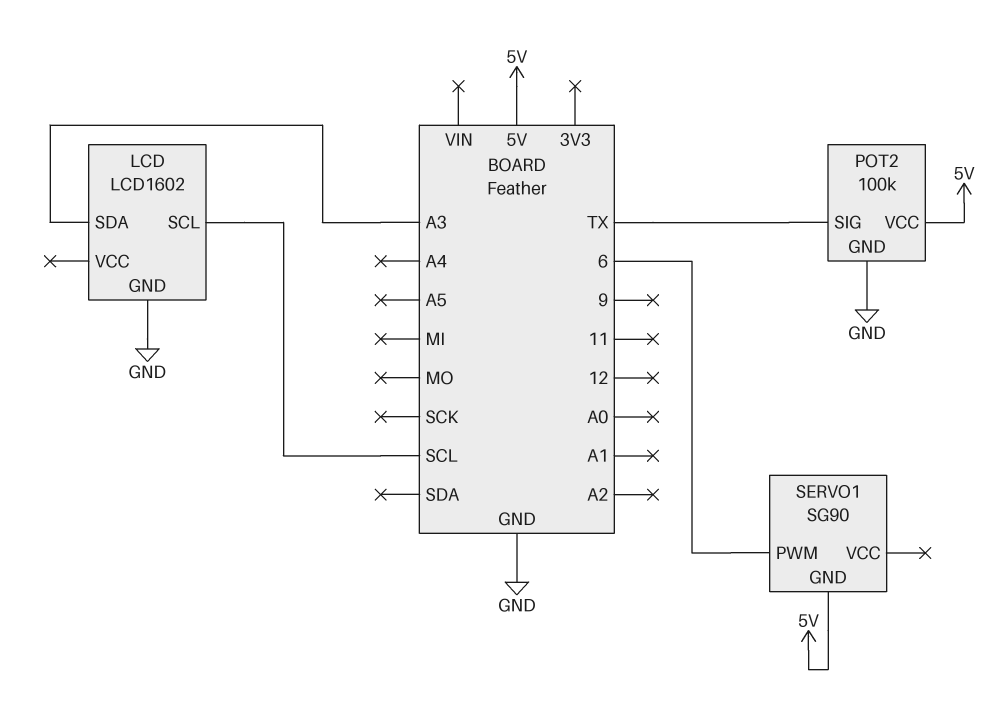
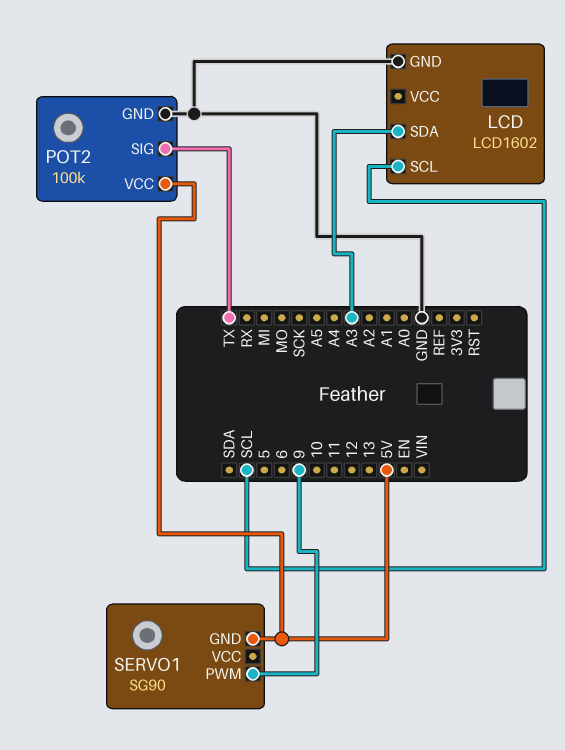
SERVO1 pin PWM: 6 -> 9

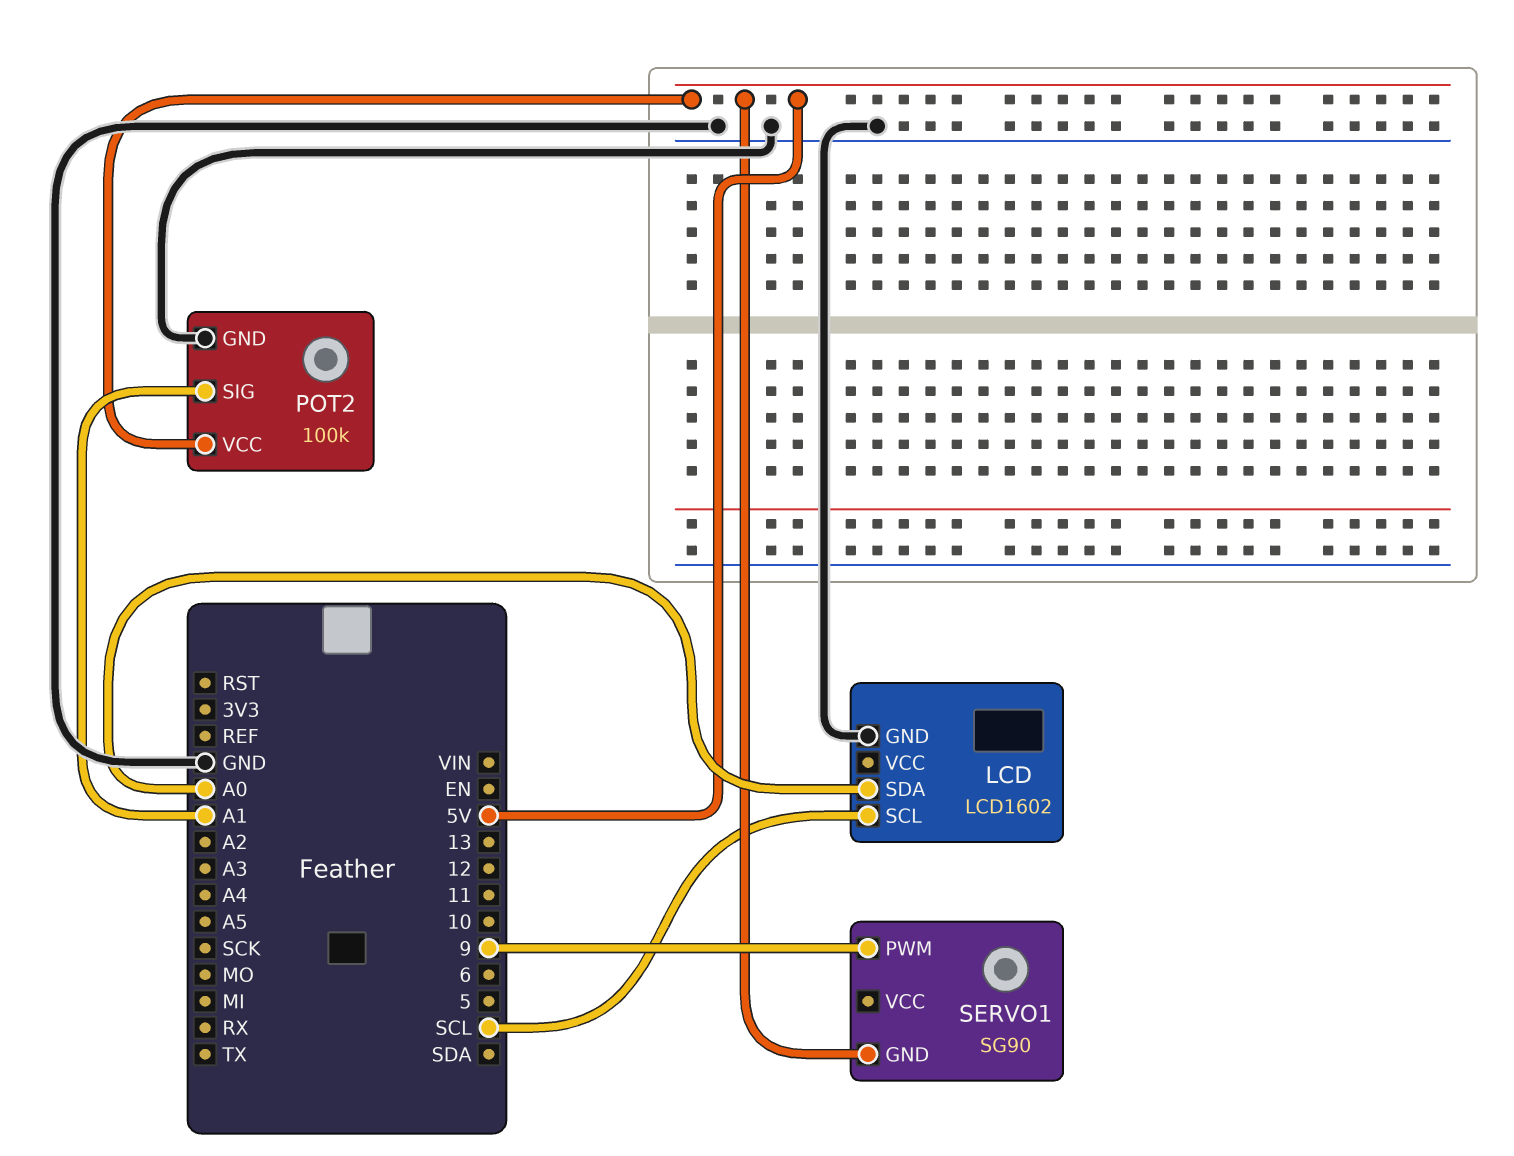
LCD pin SDA: A3 -> A0
POT2 pin SIG: TX -> A1

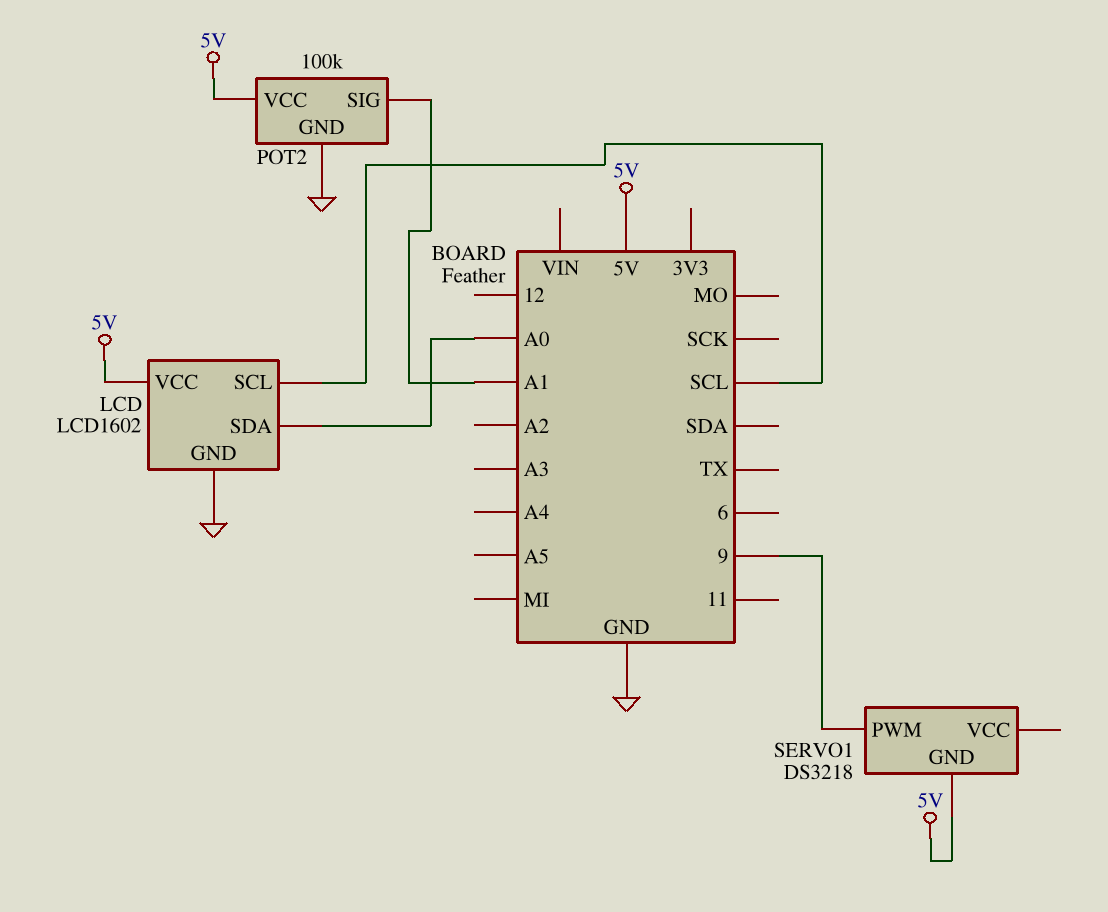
LCD pin VCC: none -> 5V
SERVO1: SG90 -> DS3218

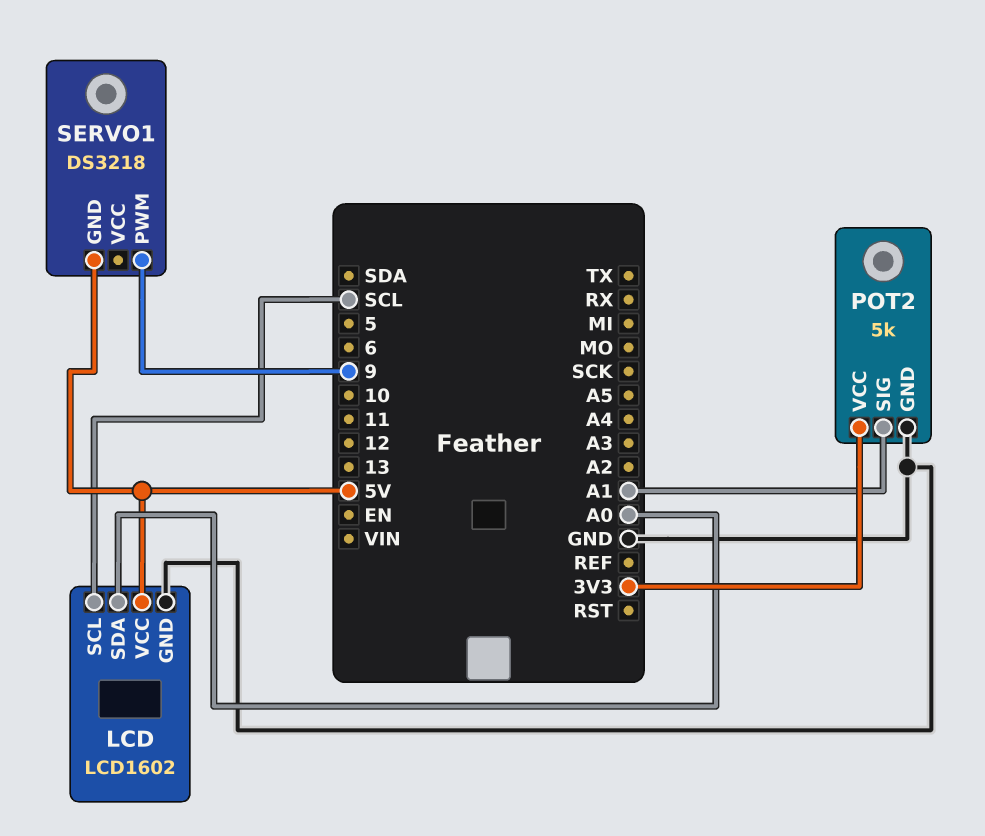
POT2: 100k -> 5k
POT2 pin VCC: 5V -> 3V3

